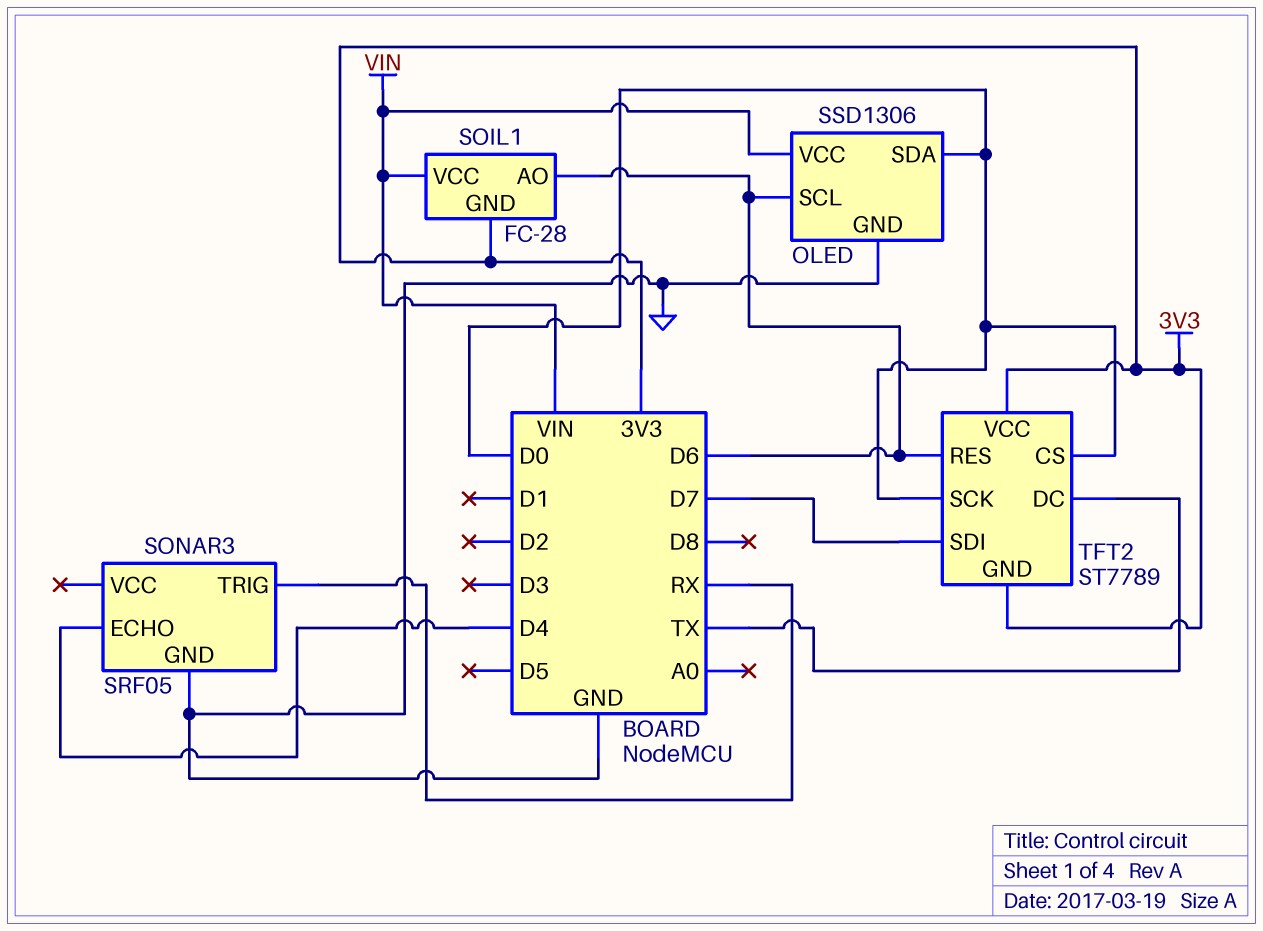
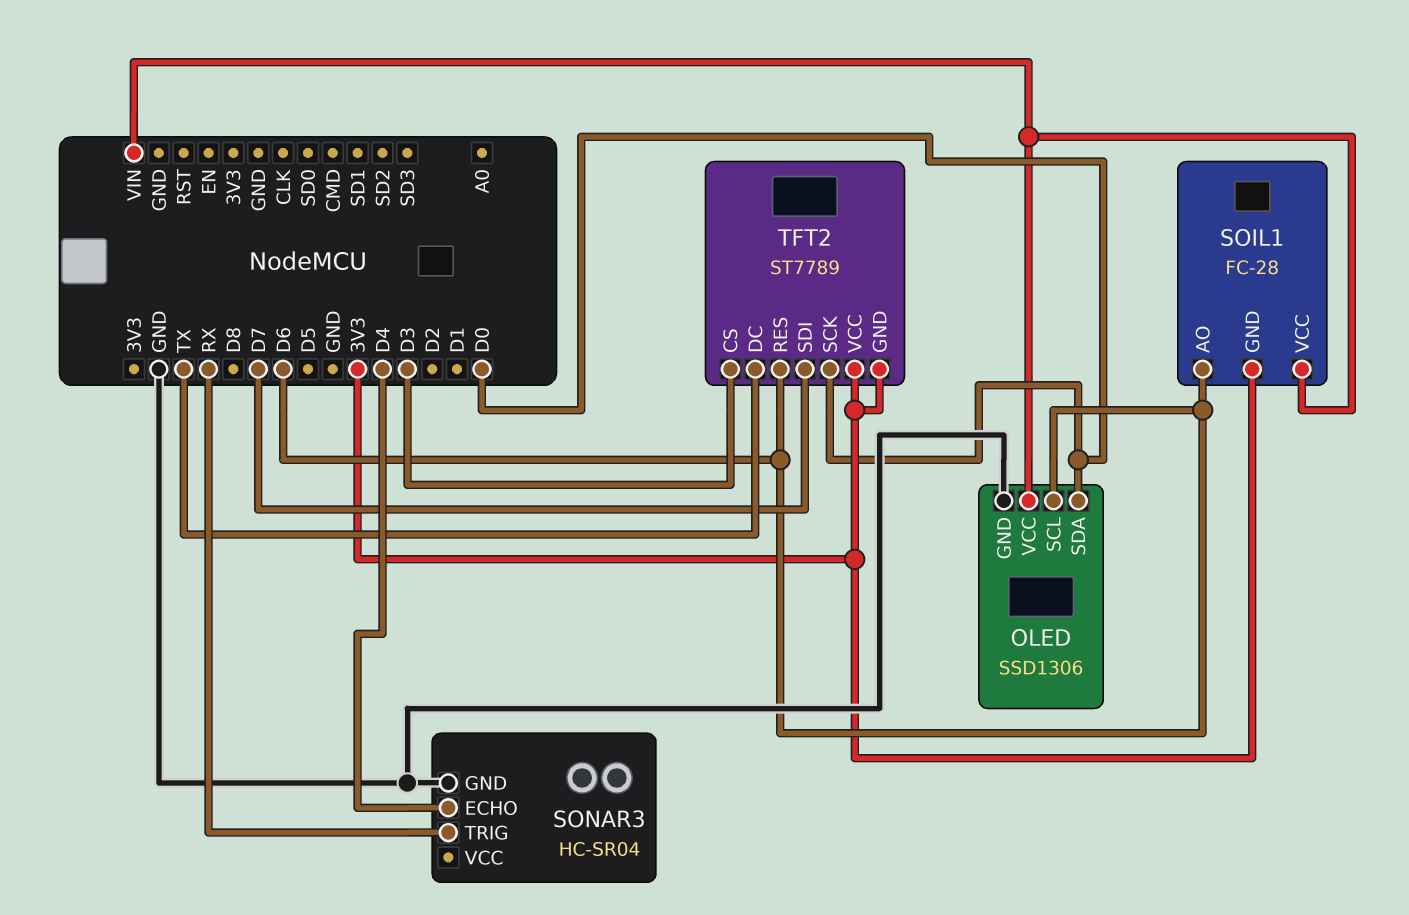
SONAR3: SRF05 -> HC-SR04
TFT2 pin CS: D0 -> D3

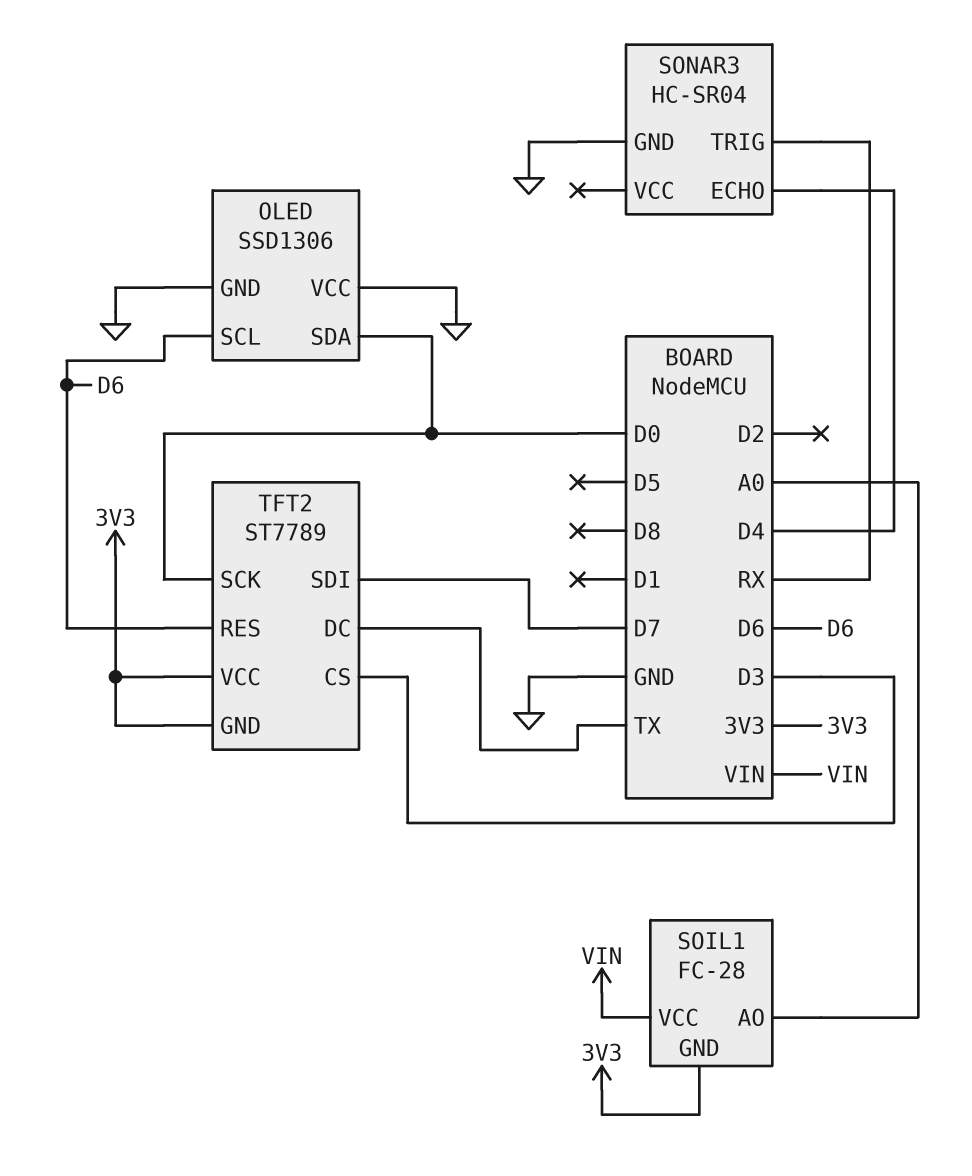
OLED pin VCC: VIN -> GND
SOIL1 pin AO: D6 -> A0

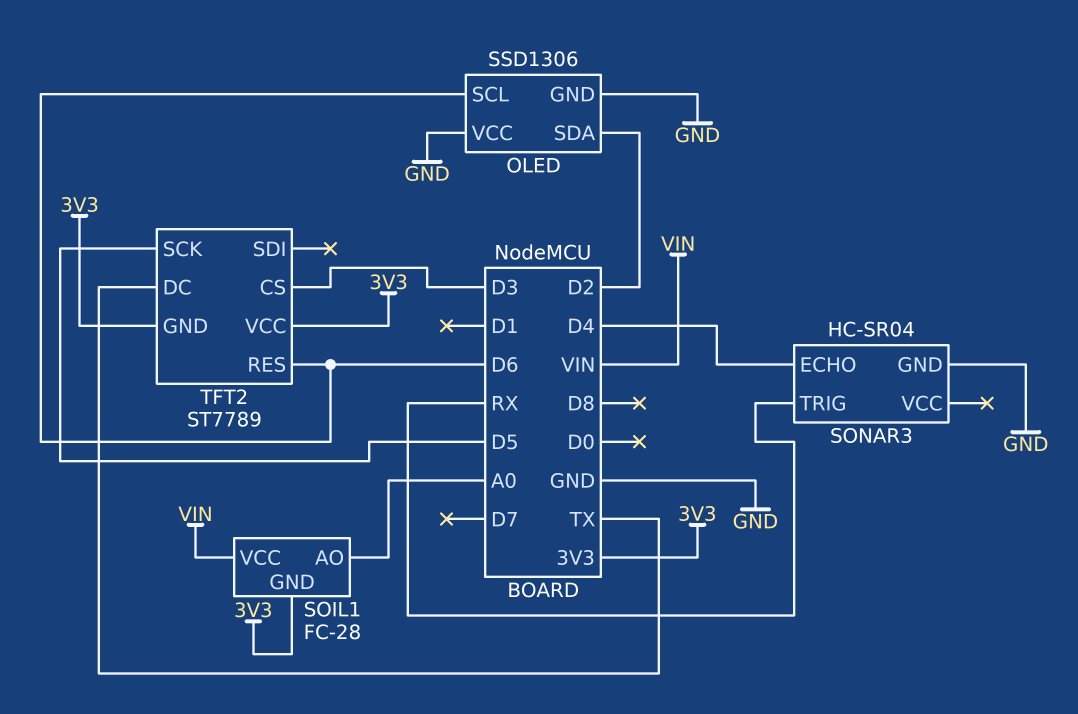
OLED pin SDA: D0 -> D2
TFT2 pin SCK: D0 -> D5
TFT2 pin SDI: D7 -> none

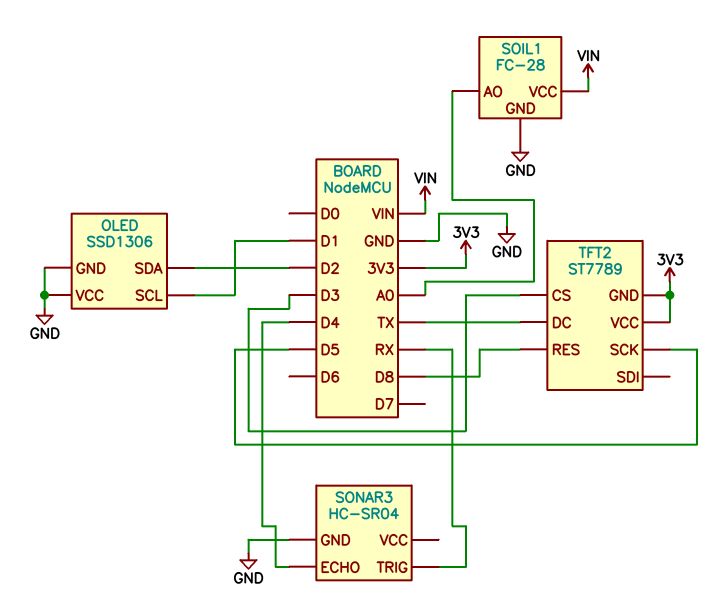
OLED pin SCL: D6 -> D1
SOIL1 pin GND: 3V3 -> GND
TFT2 pin RES: D6 -> D8

